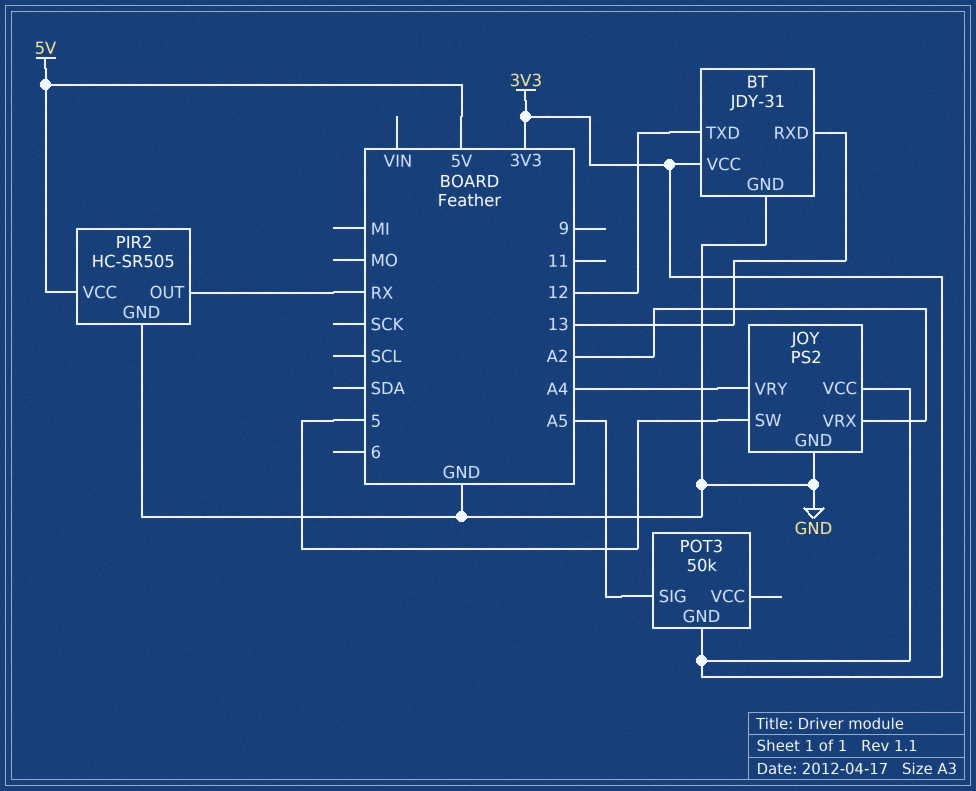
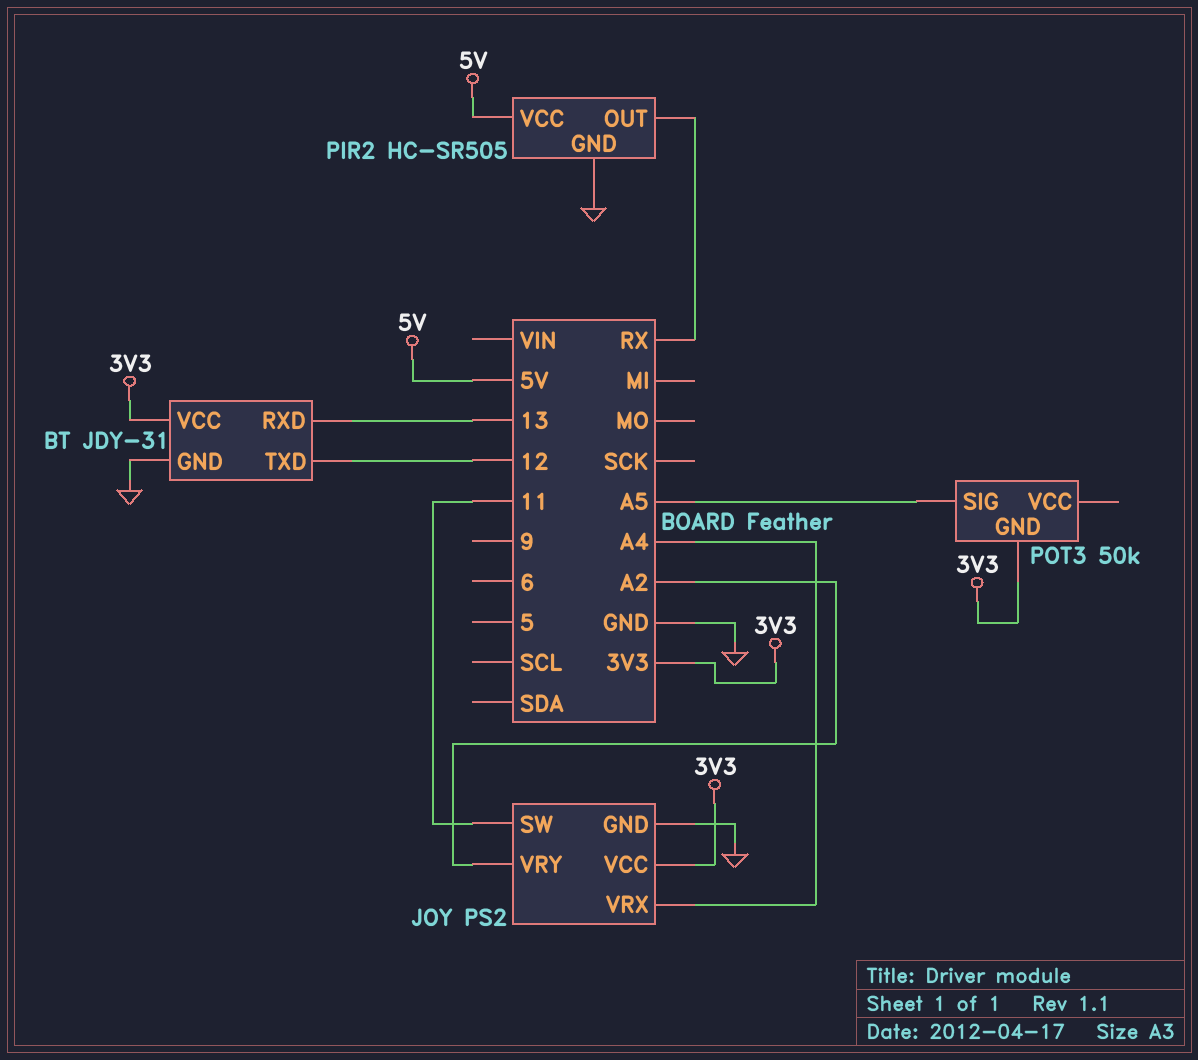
JOY pin SW: 5 -> 11
JOY pin VRX: A2 -> A4
JOY pin VRY: A4 -> A2

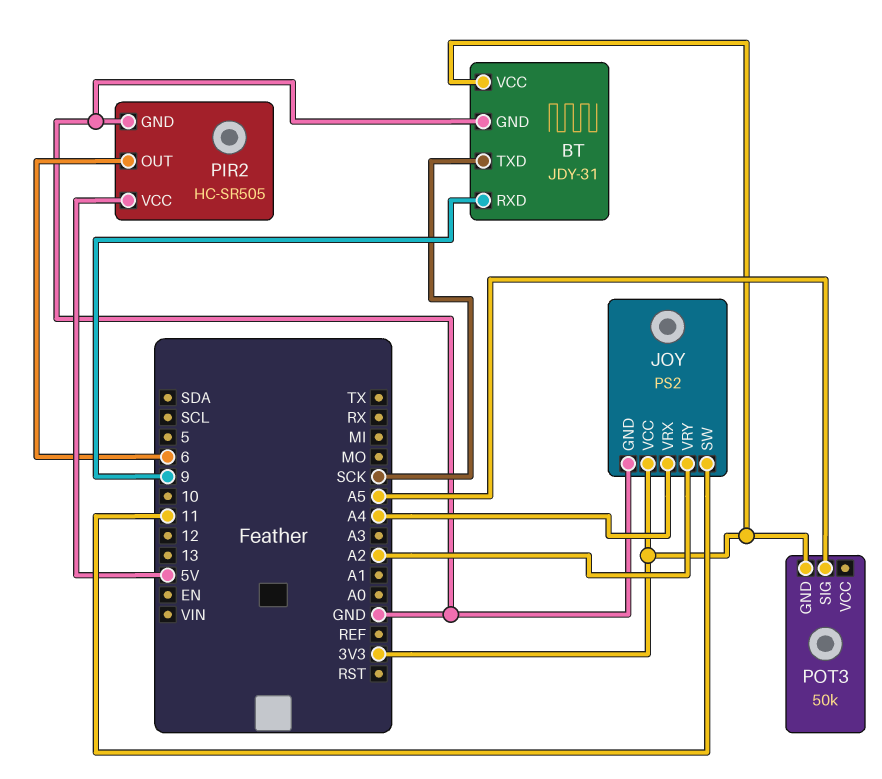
BT pin RXD: 13 -> 9
BT pin TXD: 12 -> SCK
PIR2 pin OUT: RX -> 6

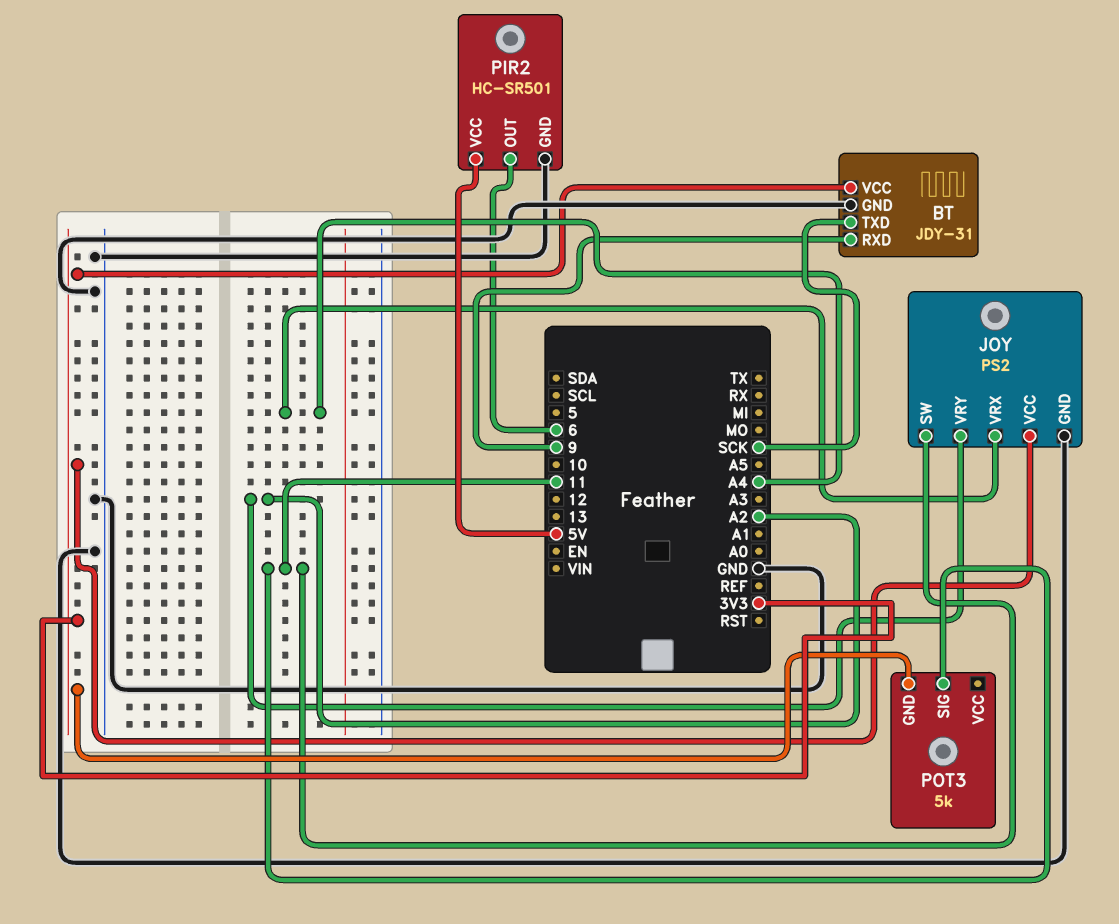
PIR2: HC-SR505 -> HC-SR501
POT3: 50k -> 5k
POT3 pin SIG: A5 -> 11

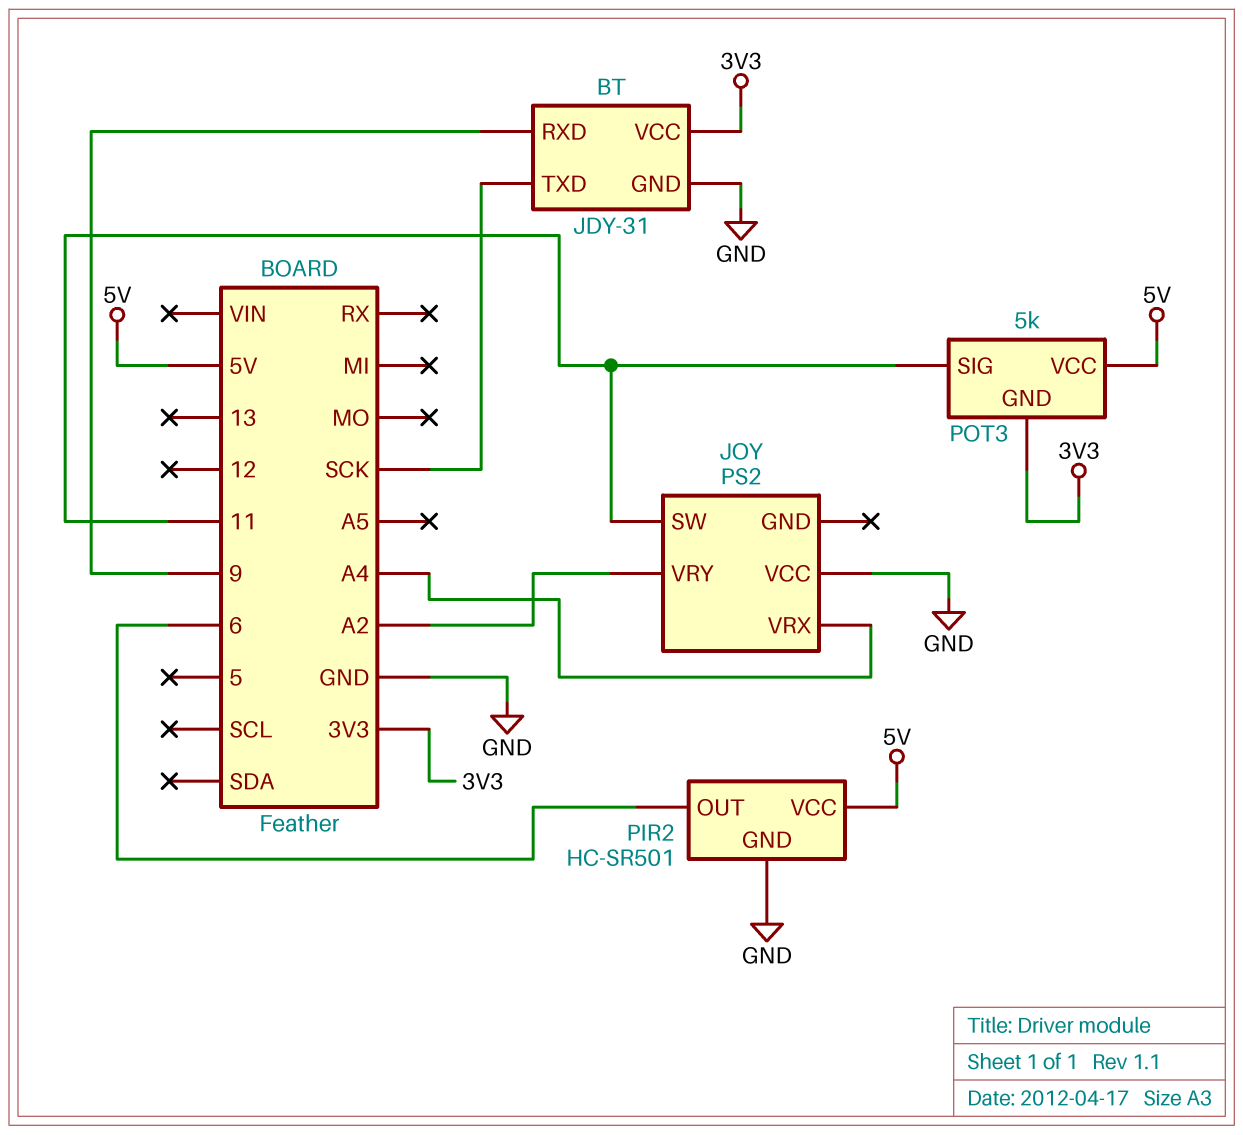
JOY pin GND: GND -> none
JOY pin VCC: 3V3 -> GND
POT3 pin VCC: none -> 5V

